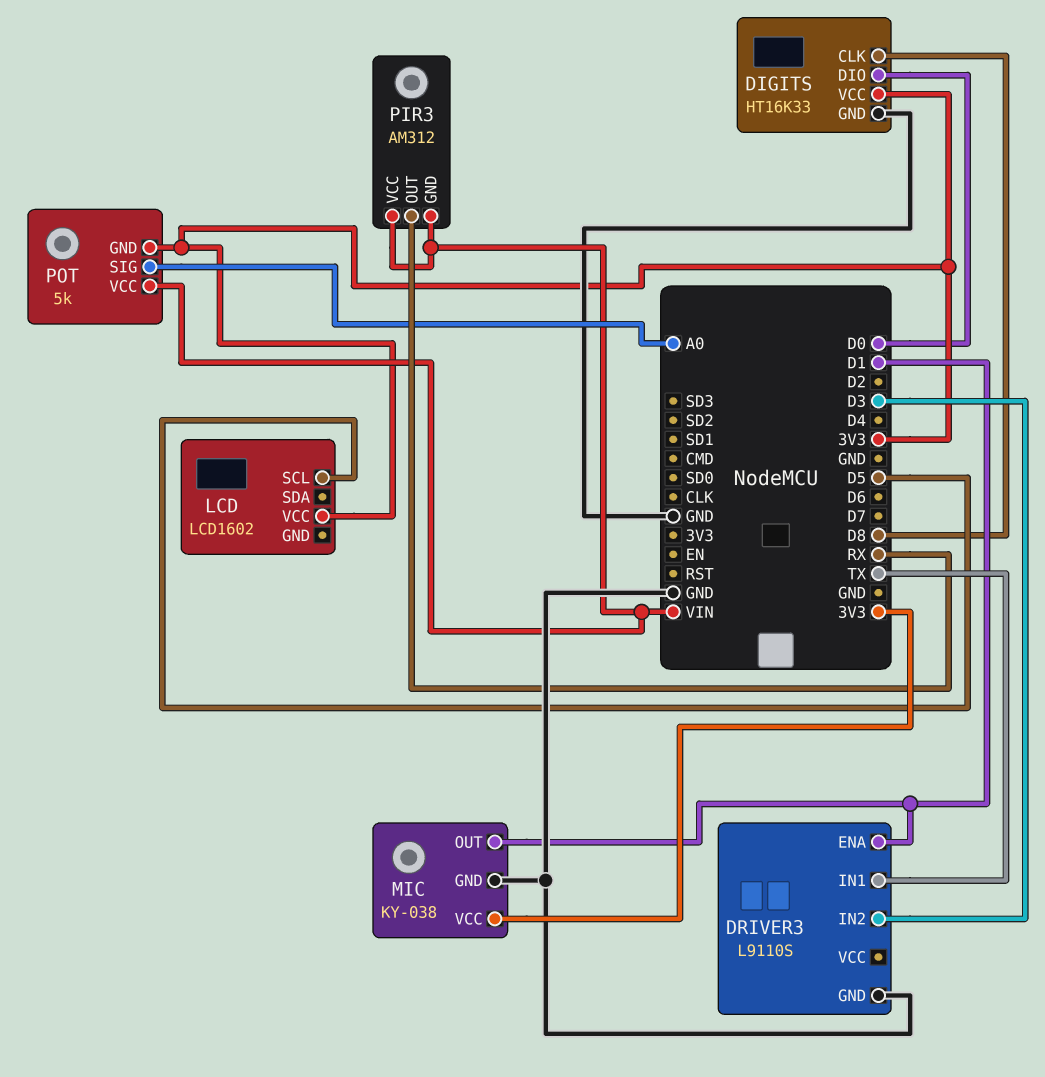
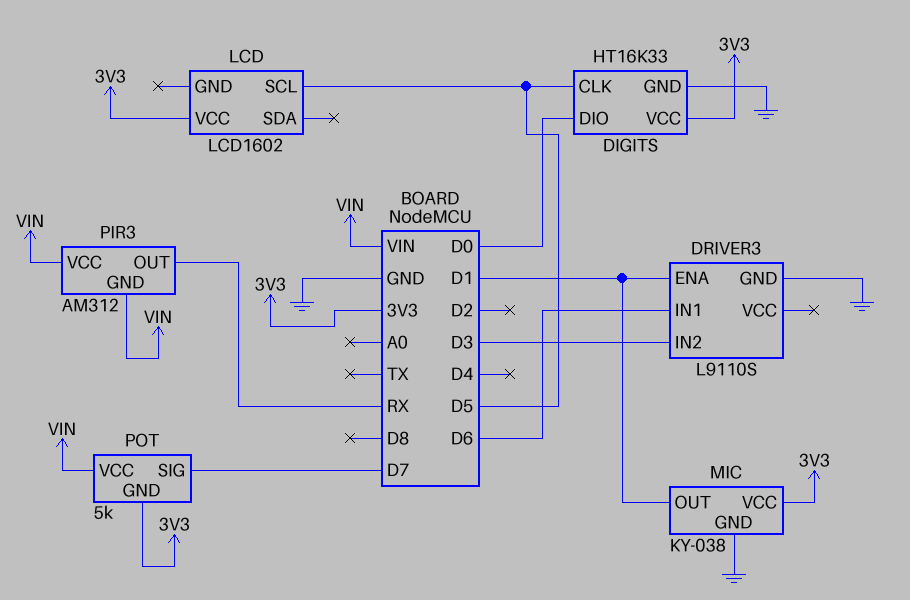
DIGITS pin CLK: D8 -> D5
DRIVER3 pin IN1: TX -> D6
POT pin SIG: A0 -> D7

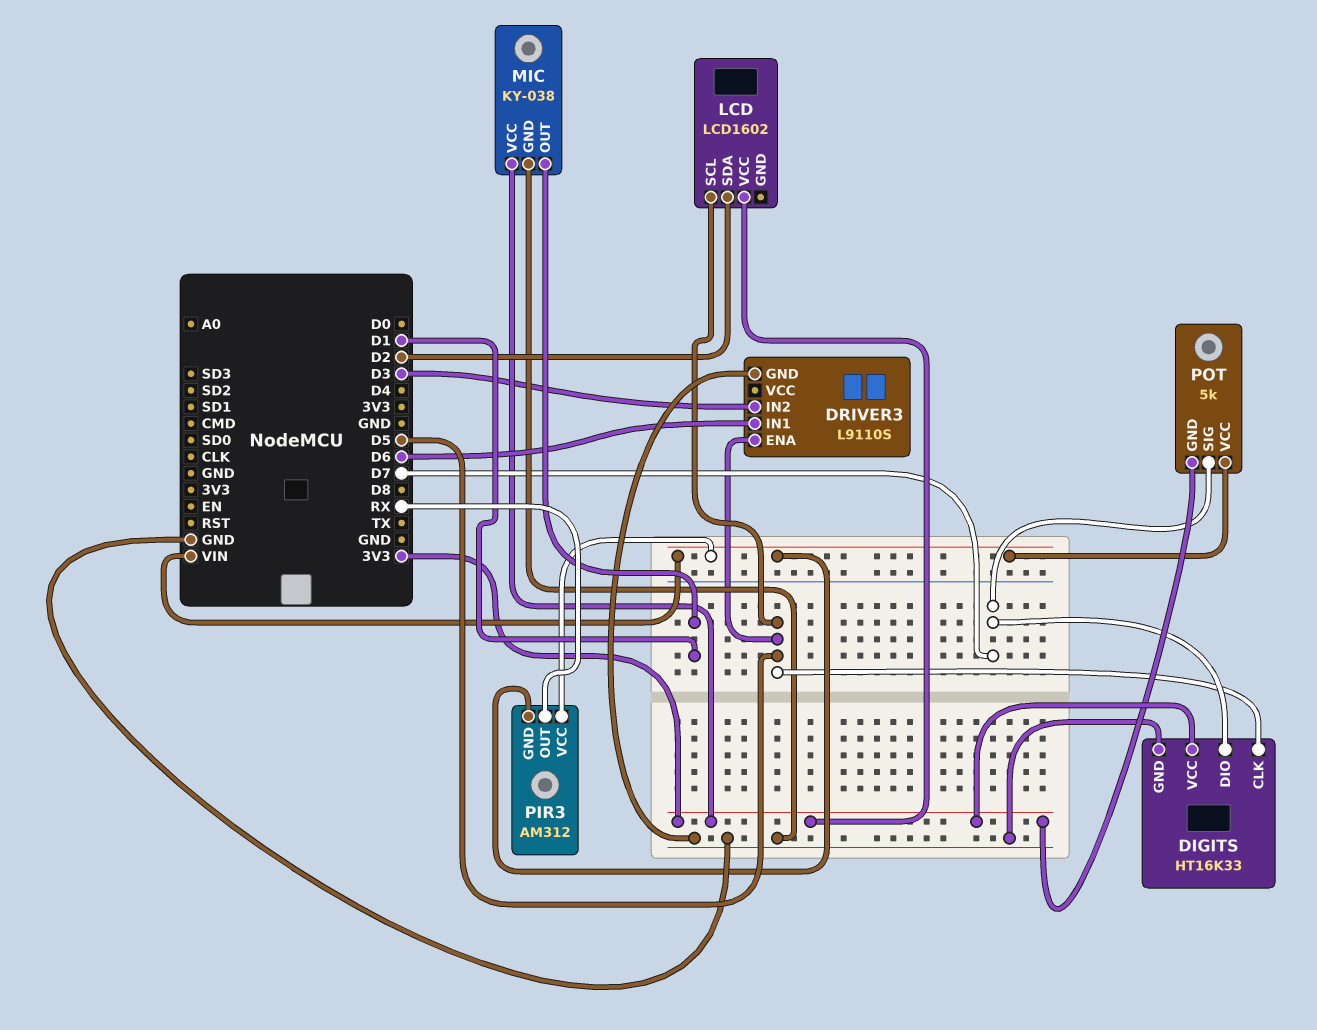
DIGITS pin DIO: D0 -> D7
DRIVER3 pin ENA: D1 -> D5
LCD pin SDA: none -> D2

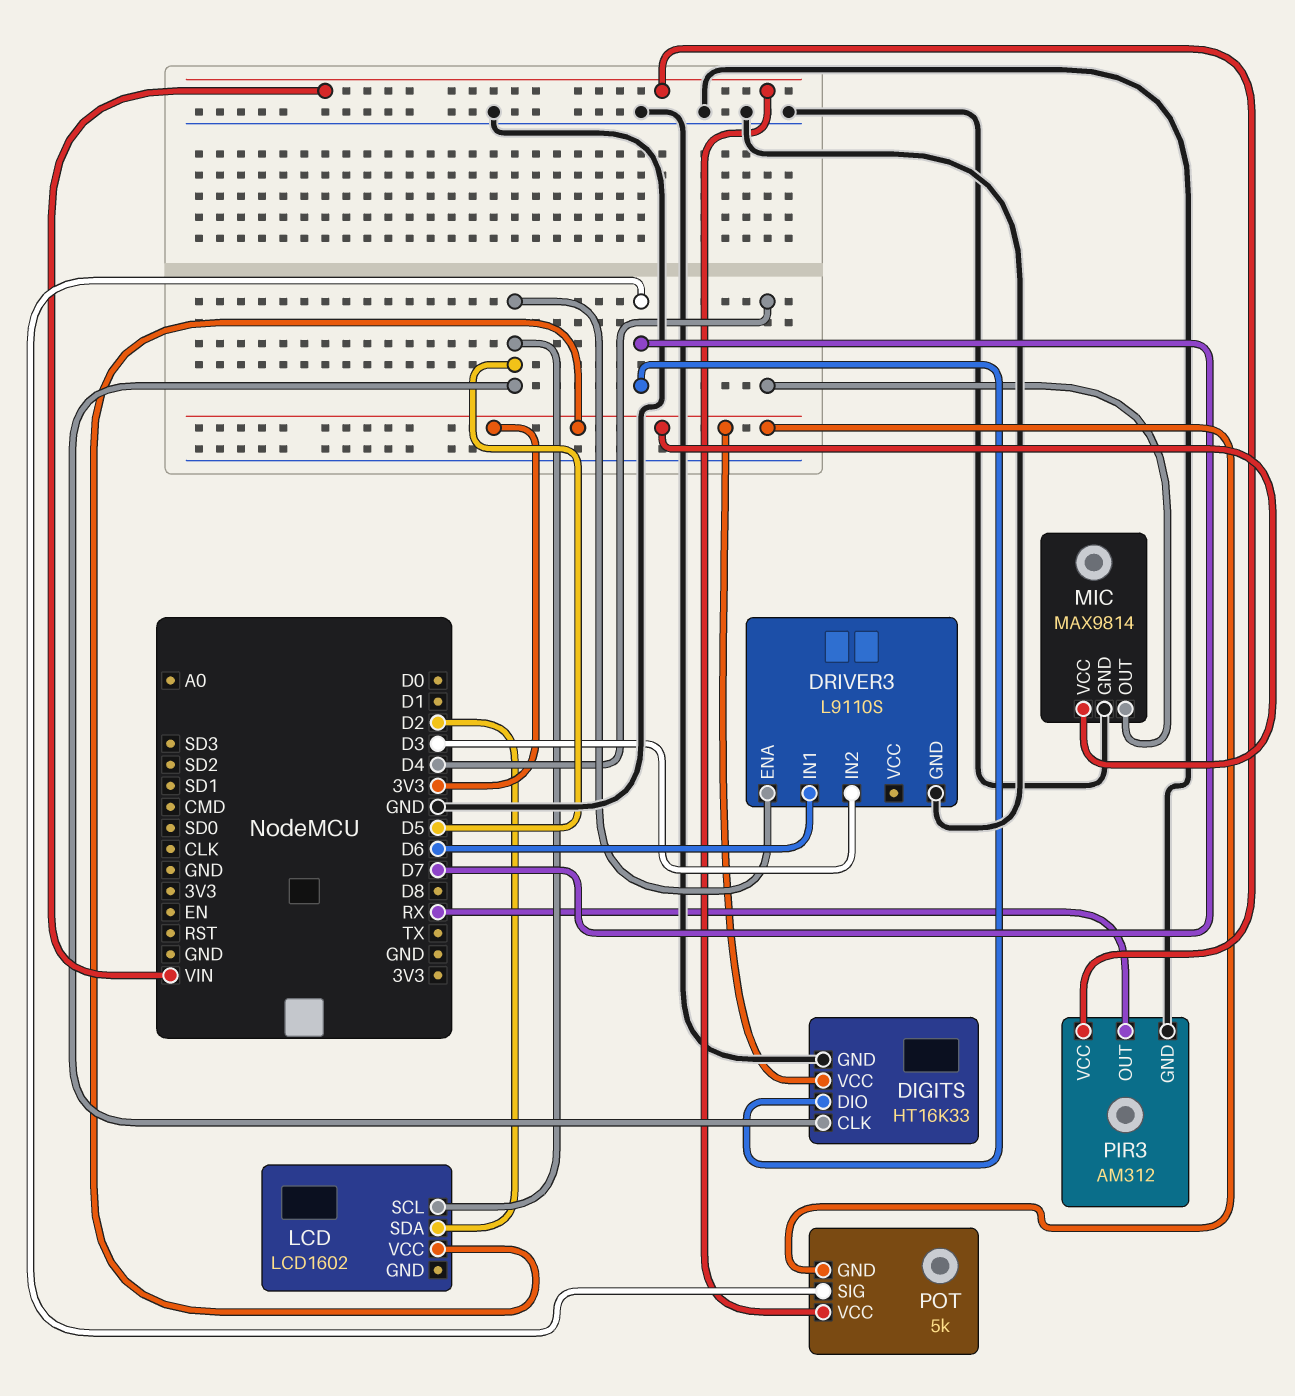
MIC: KY-038 -> MAX9814
MIC pin OUT: D1 -> D4
PIR3 pin GND: VIN -> GND

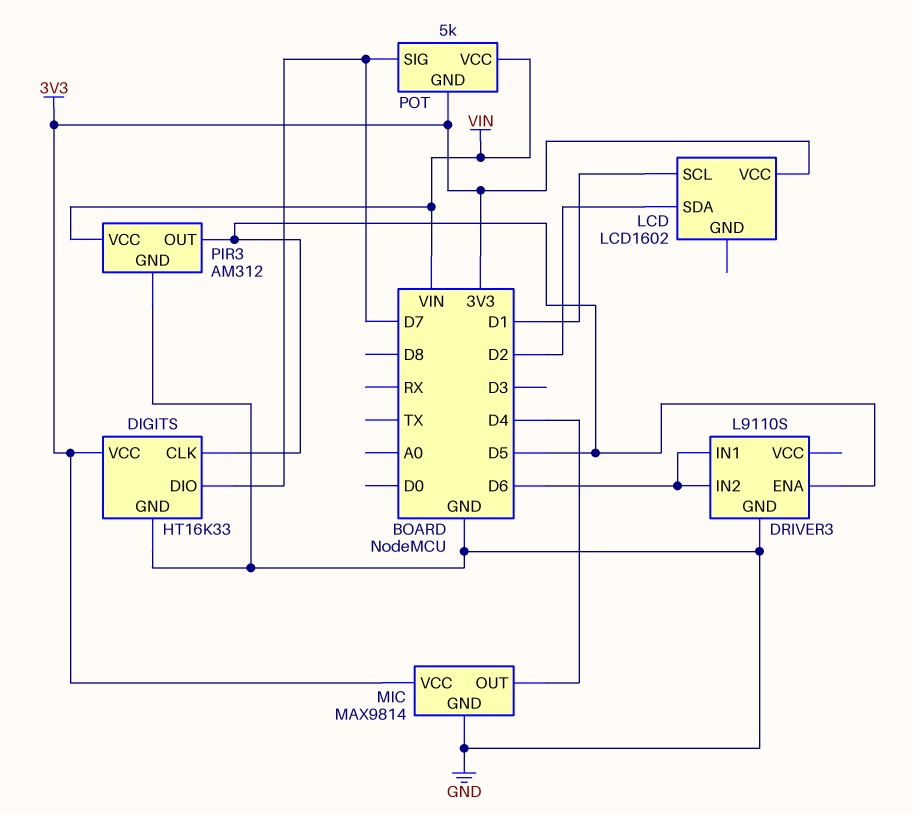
DRIVER3 pin IN2: D3 -> D6
LCD pin SCL: D5 -> D1
PIR3 pin OUT: RX -> D5

